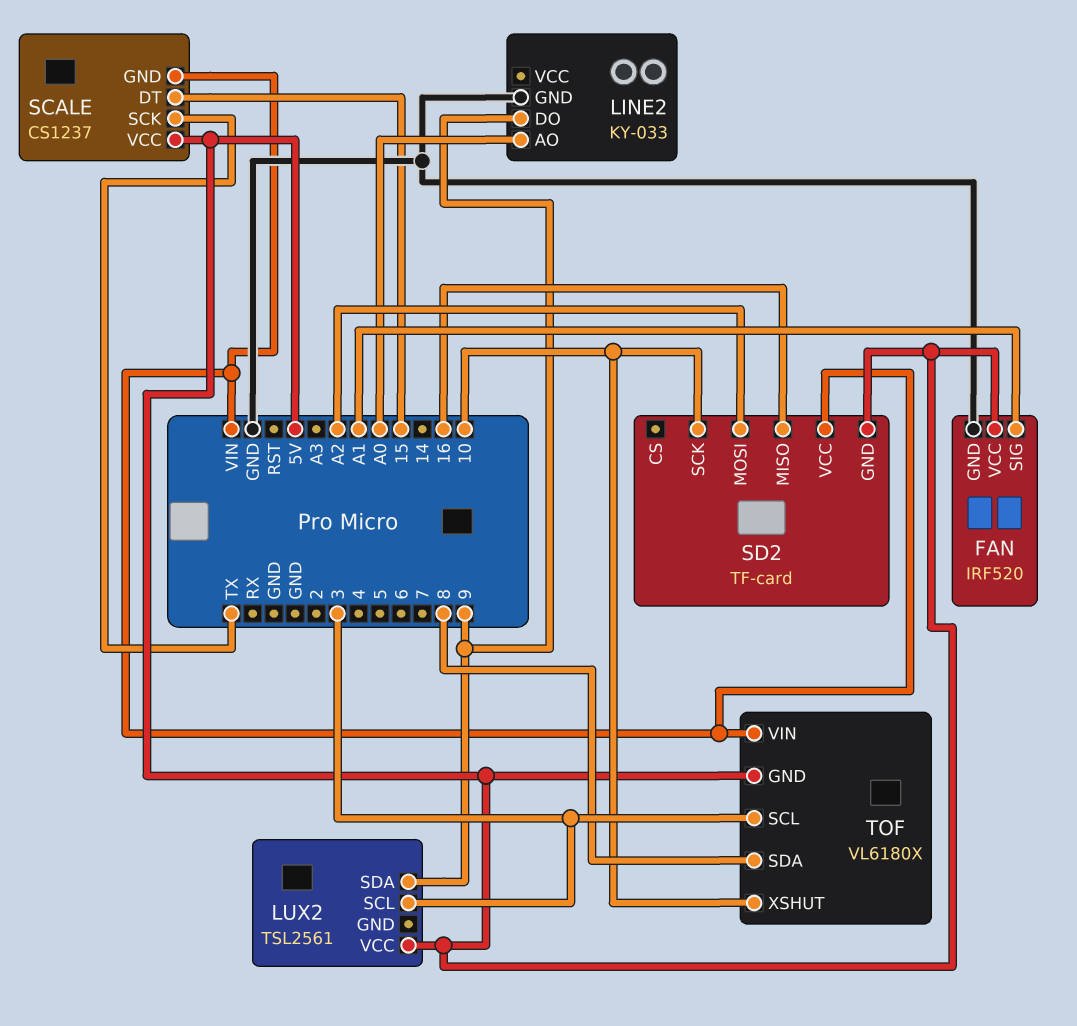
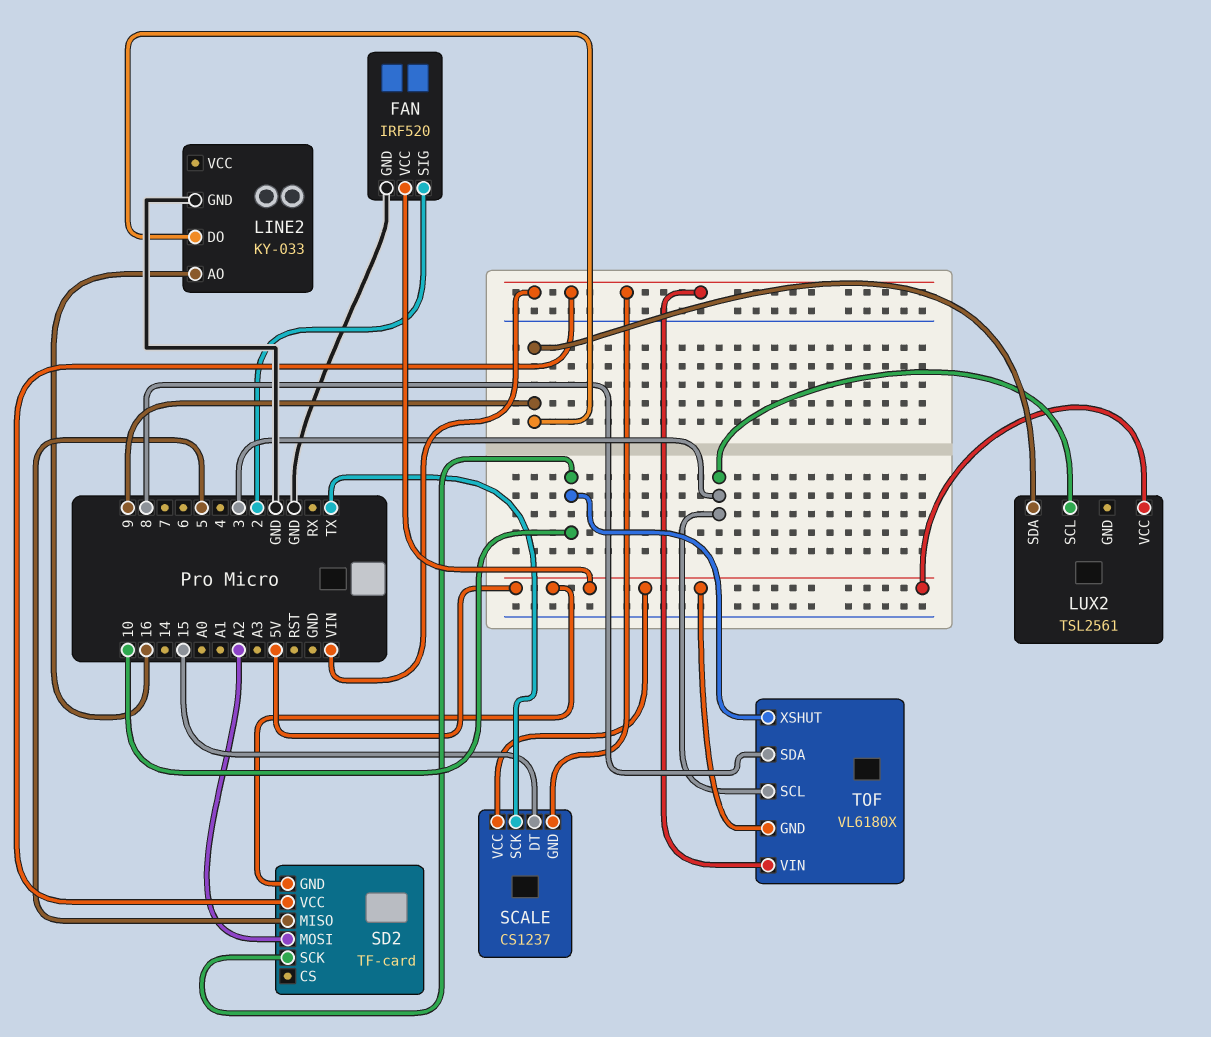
FAN pin SIG: A1 -> 2
LINE2 pin AO: A0 -> 16
SD2 pin MISO: 16 -> 5

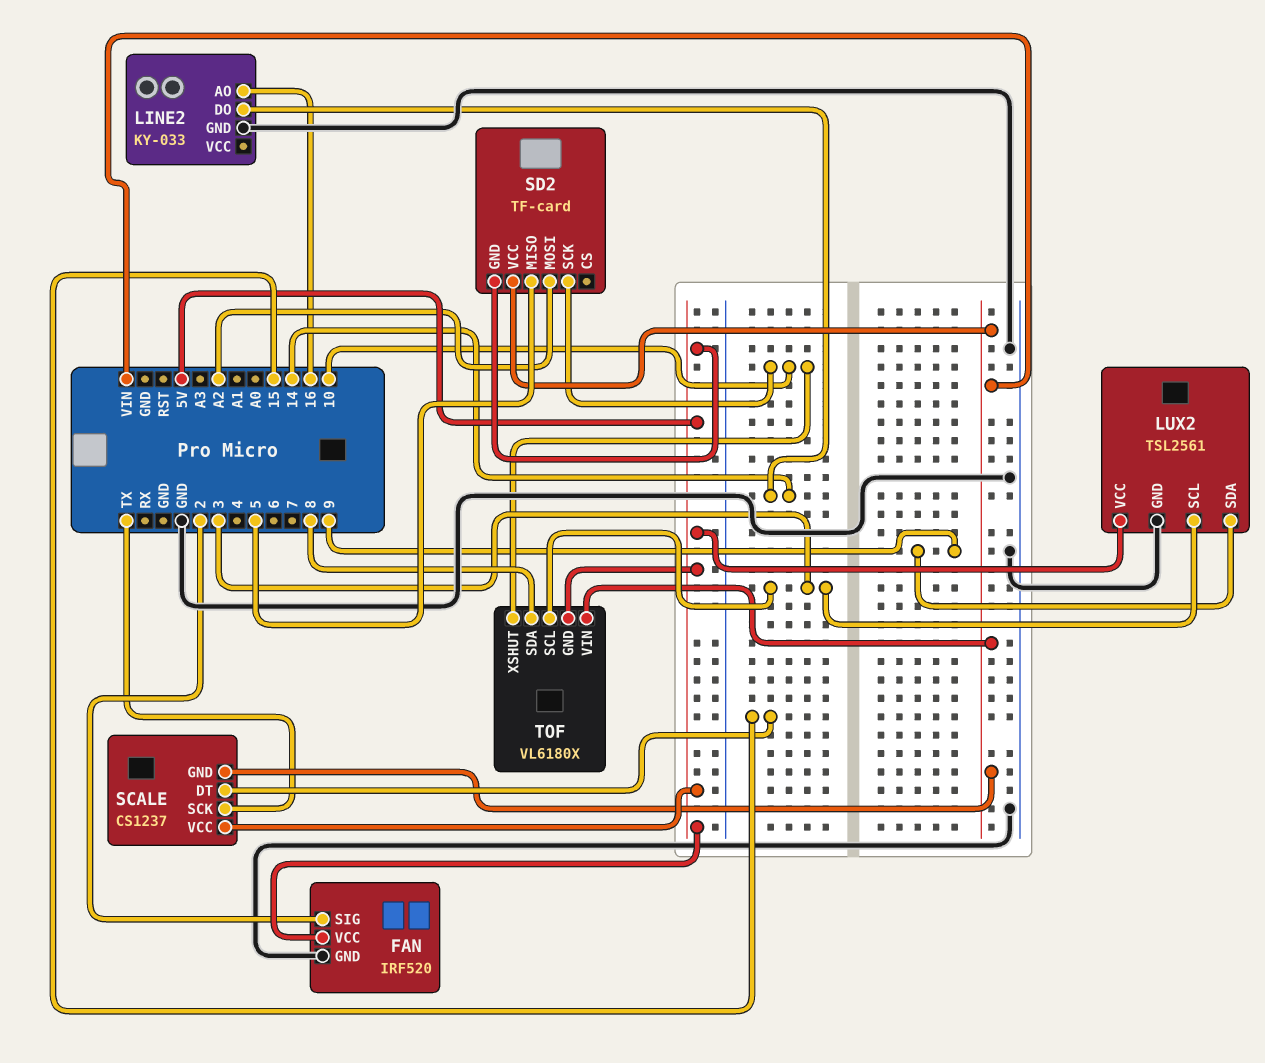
LINE2 pin DO: 9 -> 14
LUX2 pin GND: none -> GND

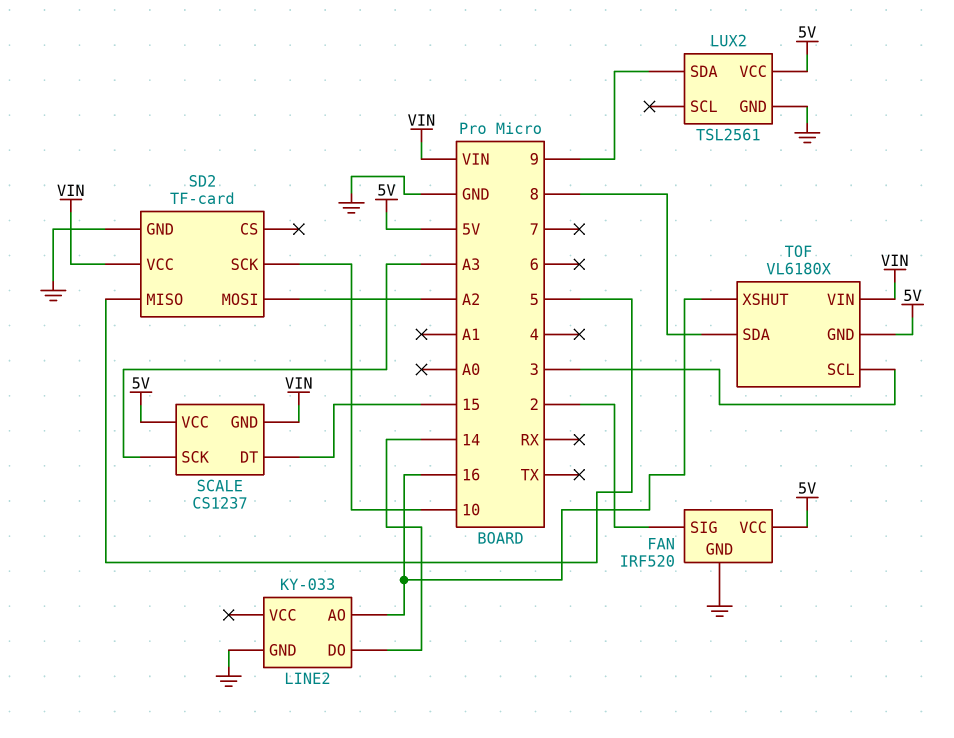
LUX2 pin SCL: 3 -> none
SCALE pin SCK: TX -> A3
SD2 pin GND: 5V -> GND
TOF pin XSHUT: 10 -> 16

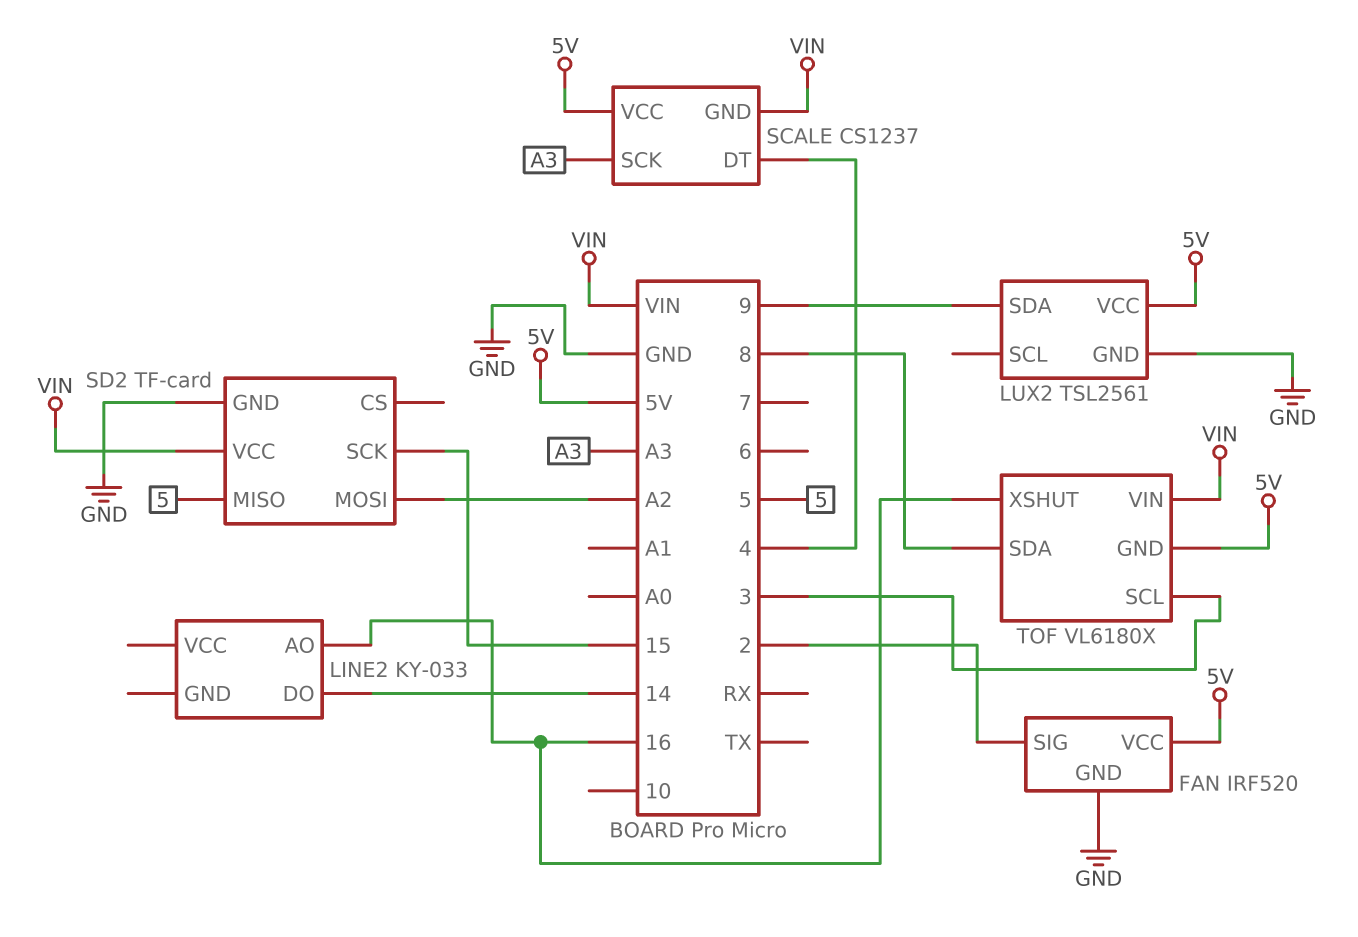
LINE2 pin GND: GND -> none
SCALE pin DT: 15 -> 4
SD2 pin SCK: 10 -> 15

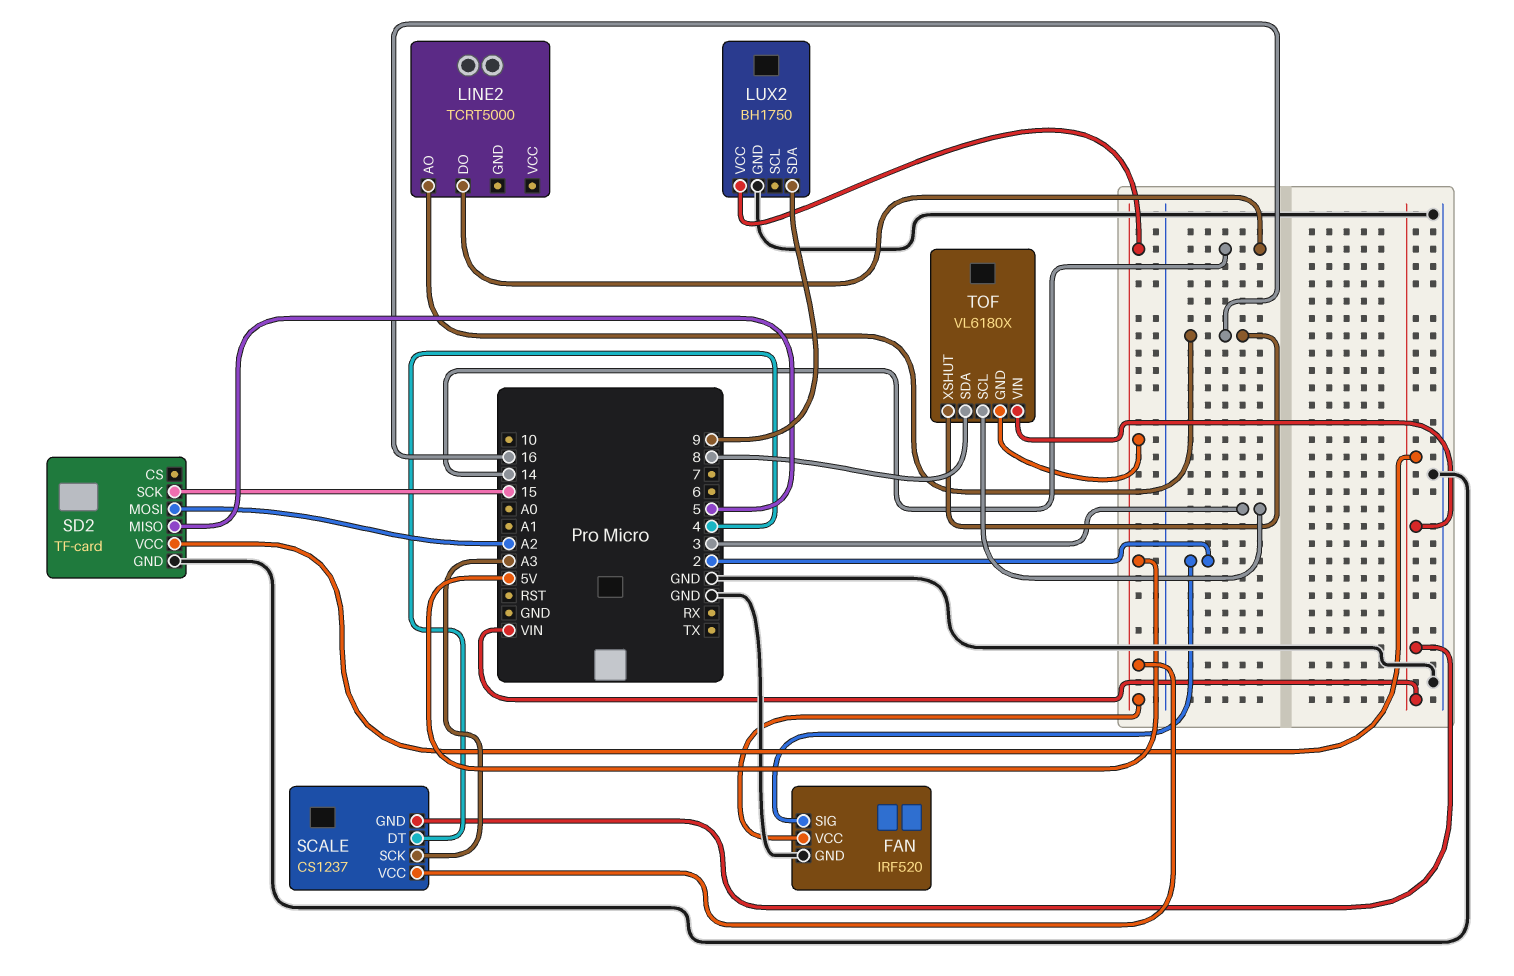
LINE2: KY-033 -> TCRT5000
LUX2: TSL2561 -> BH1750

